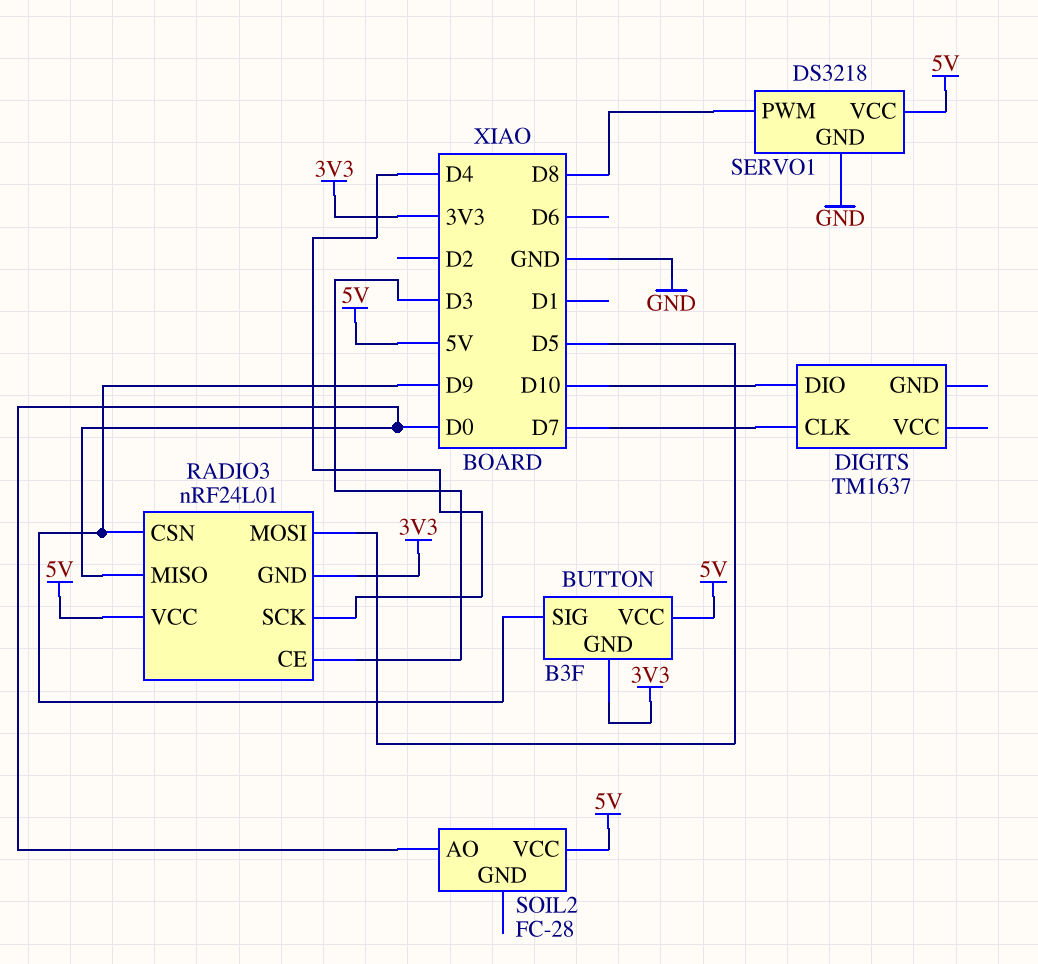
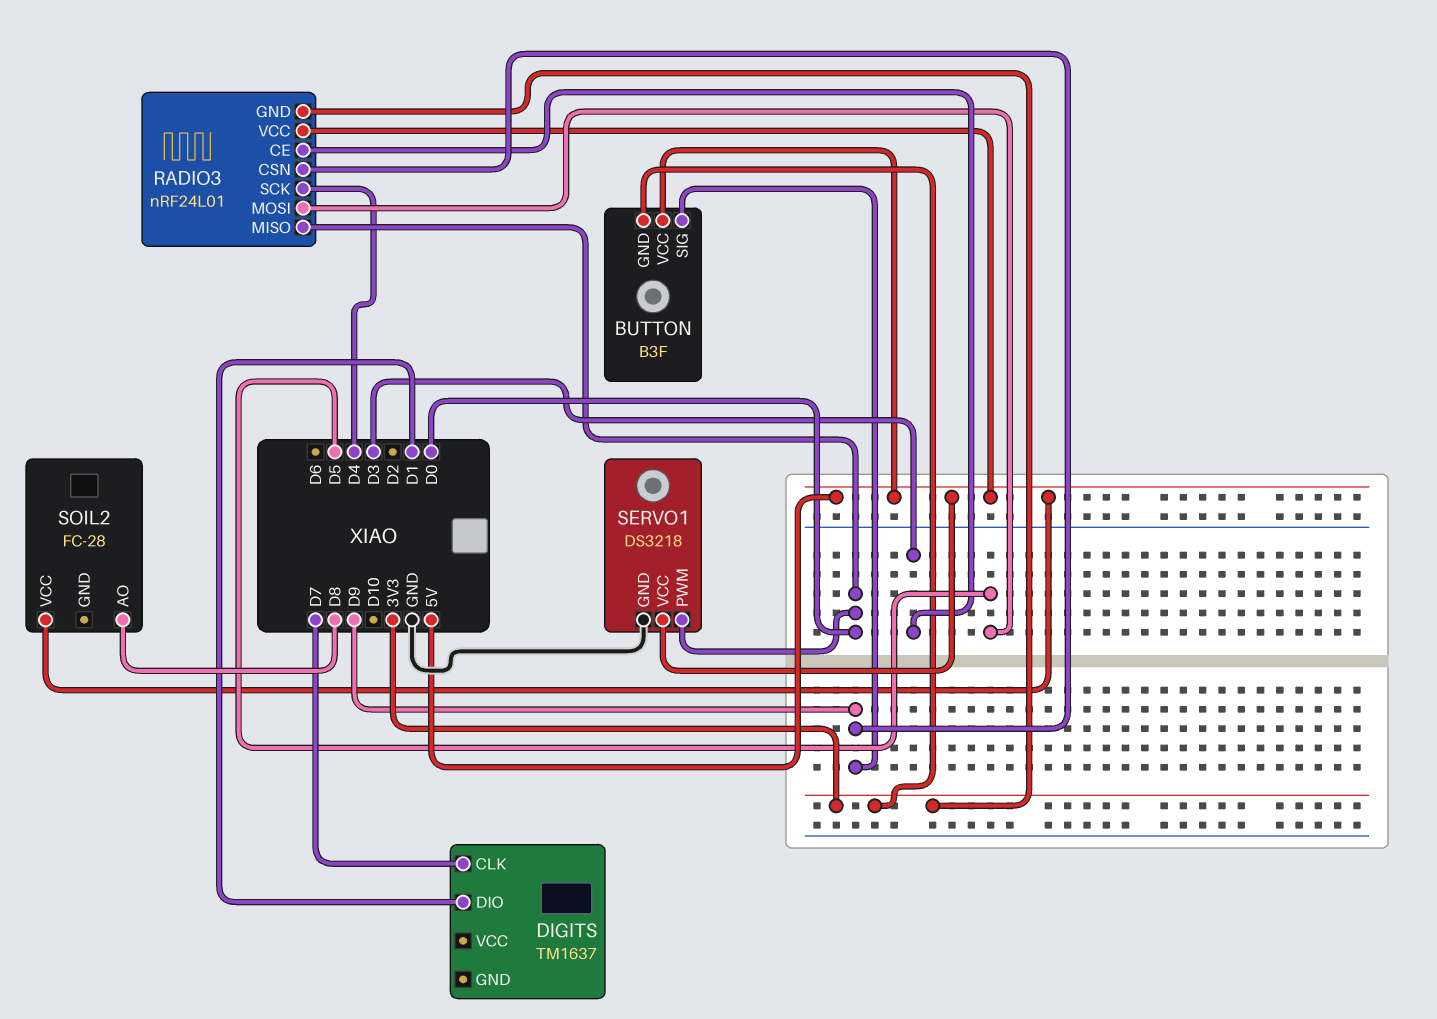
DIGITS pin DIO: D10 -> D1
SERVO1 pin PWM: D8 -> D0
SOIL2 pin AO: D0 -> D8

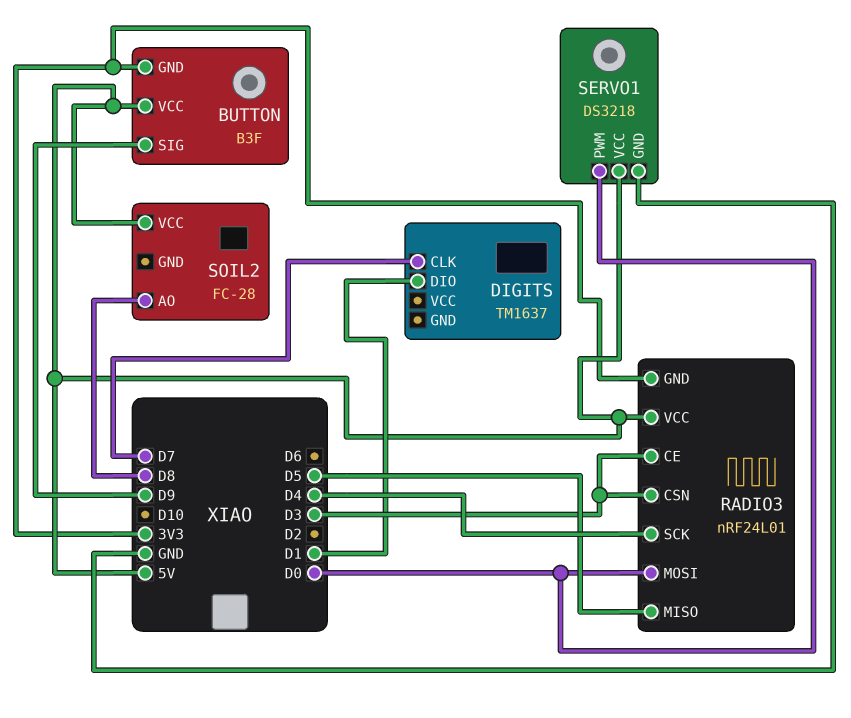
RADIO3 pin CSN: D9 -> D3
RADIO3 pin MISO: D0 -> D5
RADIO3 pin MOSI: D5 -> D0

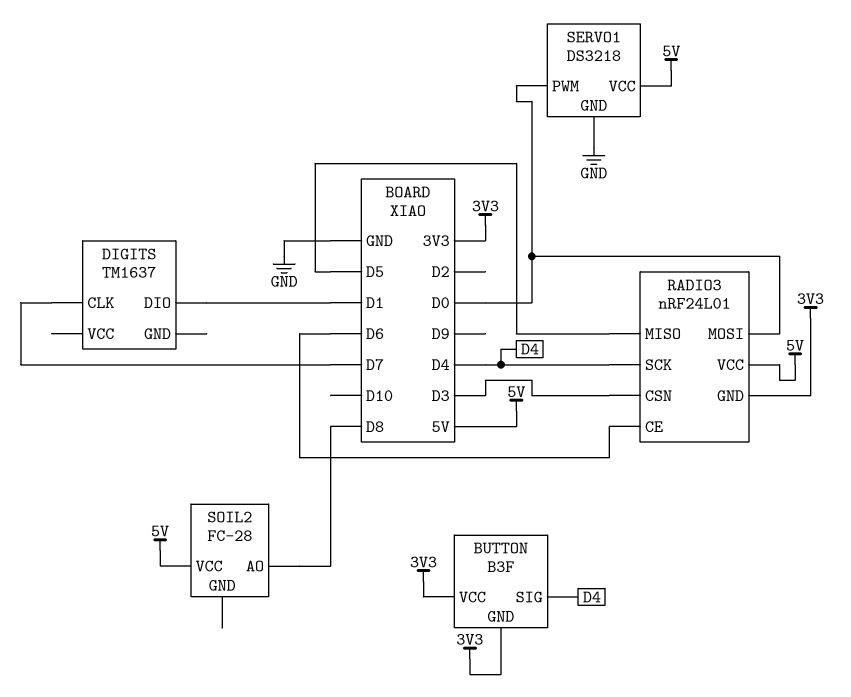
BUTTON pin SIG: D9 -> D4
BUTTON pin VCC: 5V -> 3V3
RADIO3 pin CE: D3 -> D6

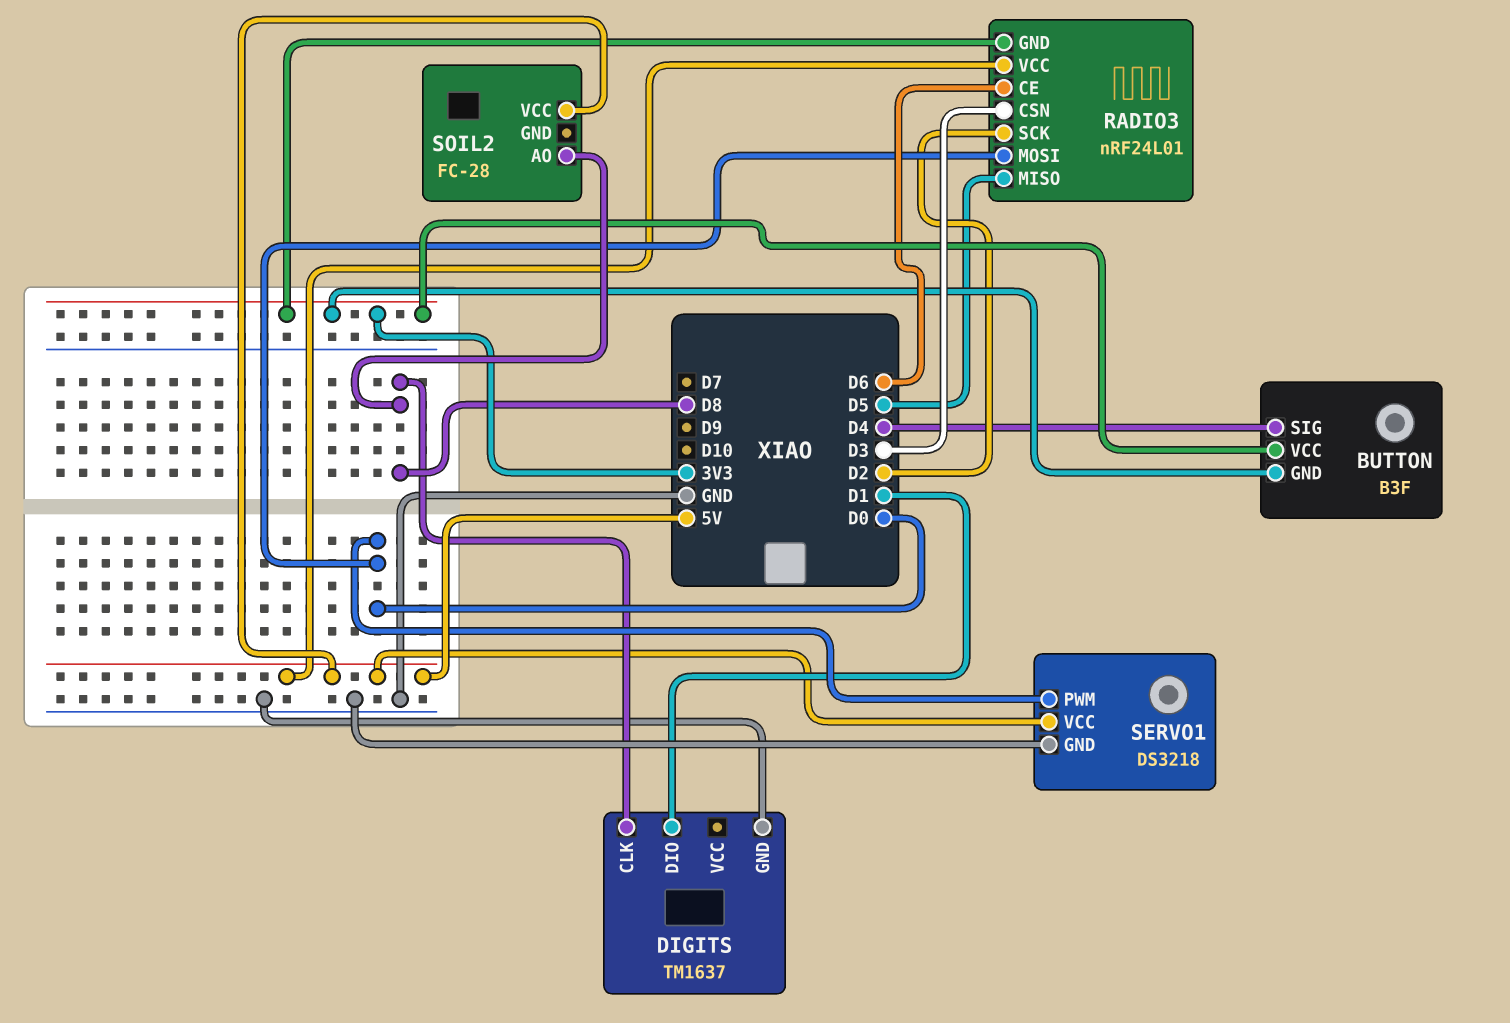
DIGITS pin CLK: D7 -> D8
DIGITS pin GND: none -> GND
RADIO3 pin SCK: D4 -> D2

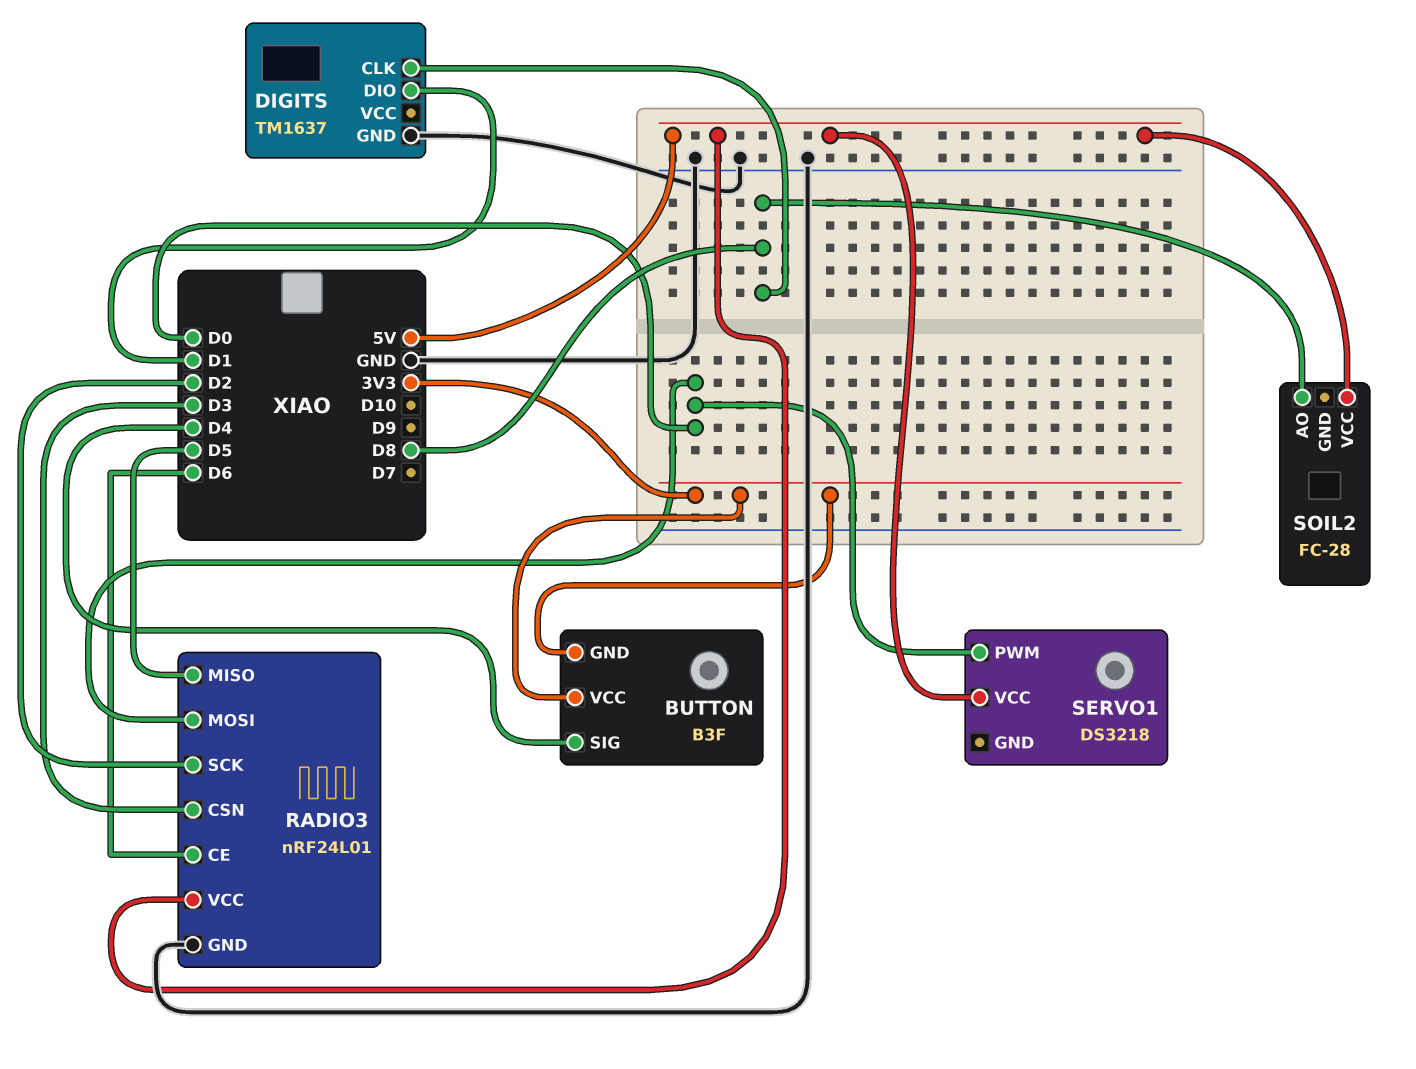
RADIO3 pin GND: 3V3 -> GND
SERVO1 pin GND: GND -> none

